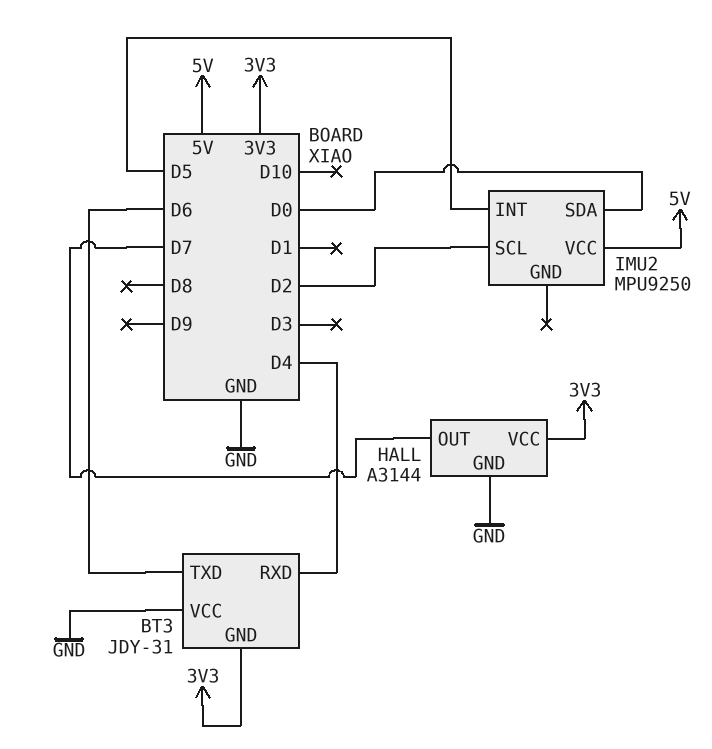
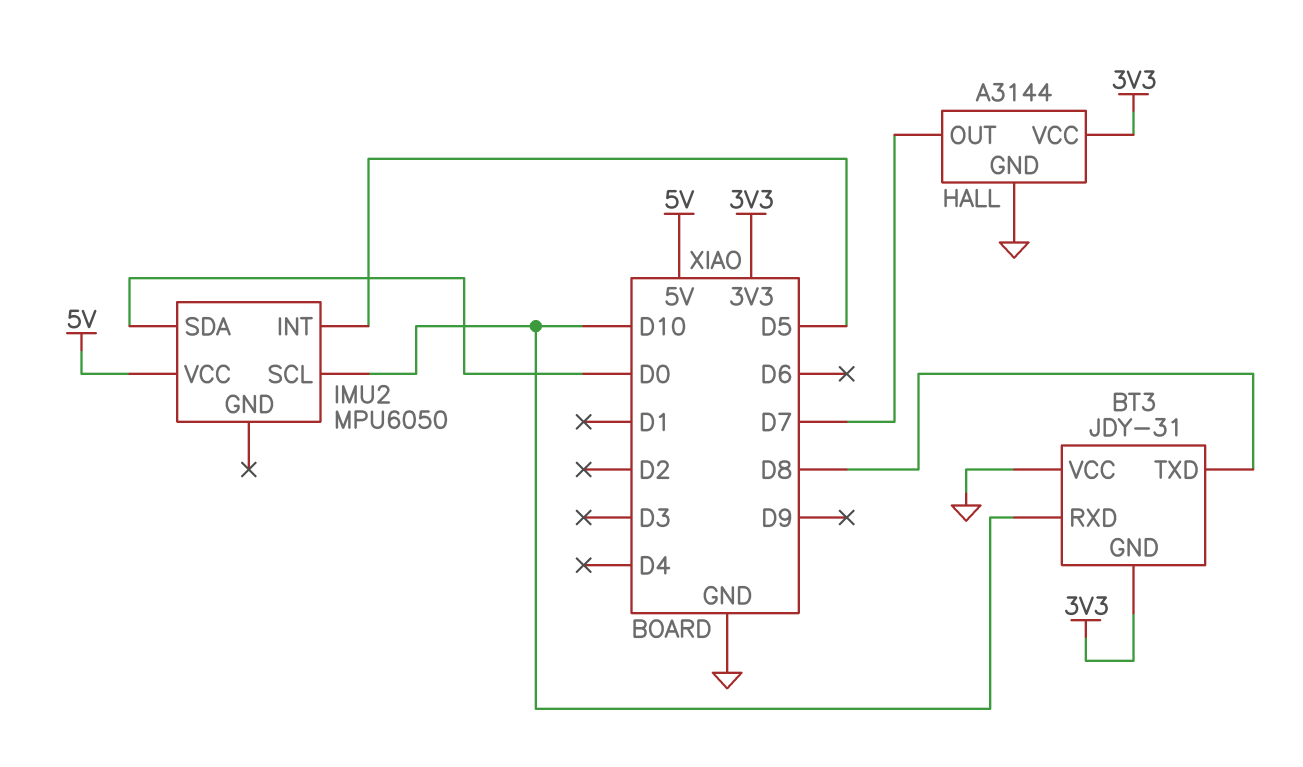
BT3 pin RXD: D4 -> D10
BT3 pin TXD: D6 -> D8
IMU2: MPU9250 -> MPU6050
IMU2 pin SCL: D2 -> D10

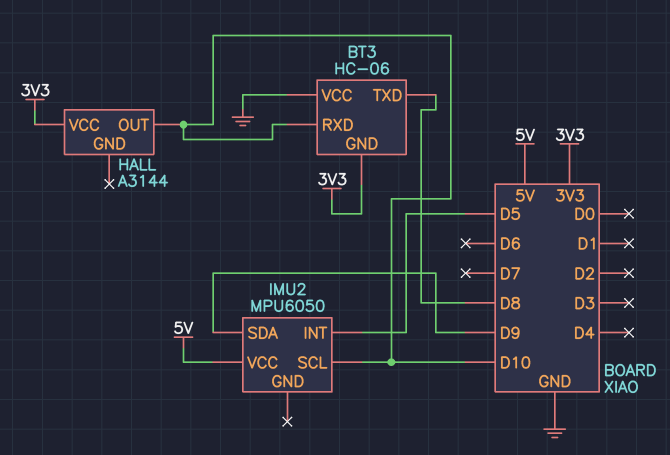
BT3: JDY-31 -> HC-06
HALL pin GND: GND -> none
HALL pin OUT: D7 -> D10
IMU2 pin SDA: D0 -> D9

